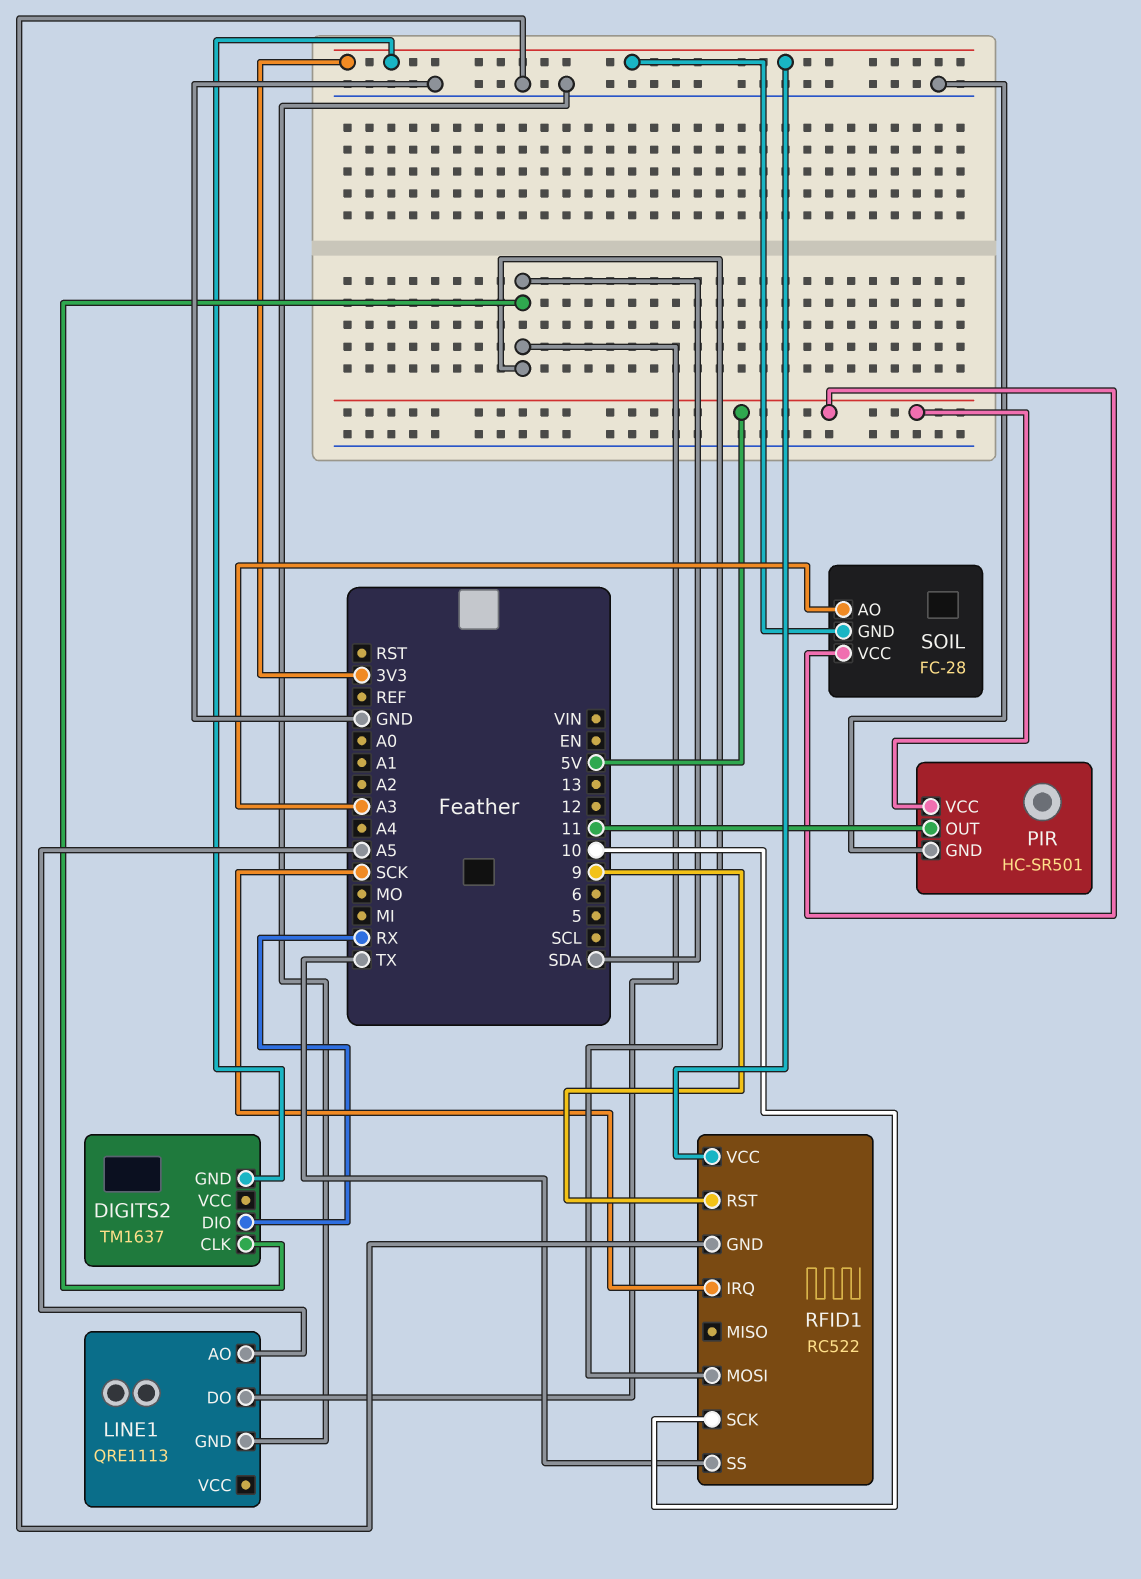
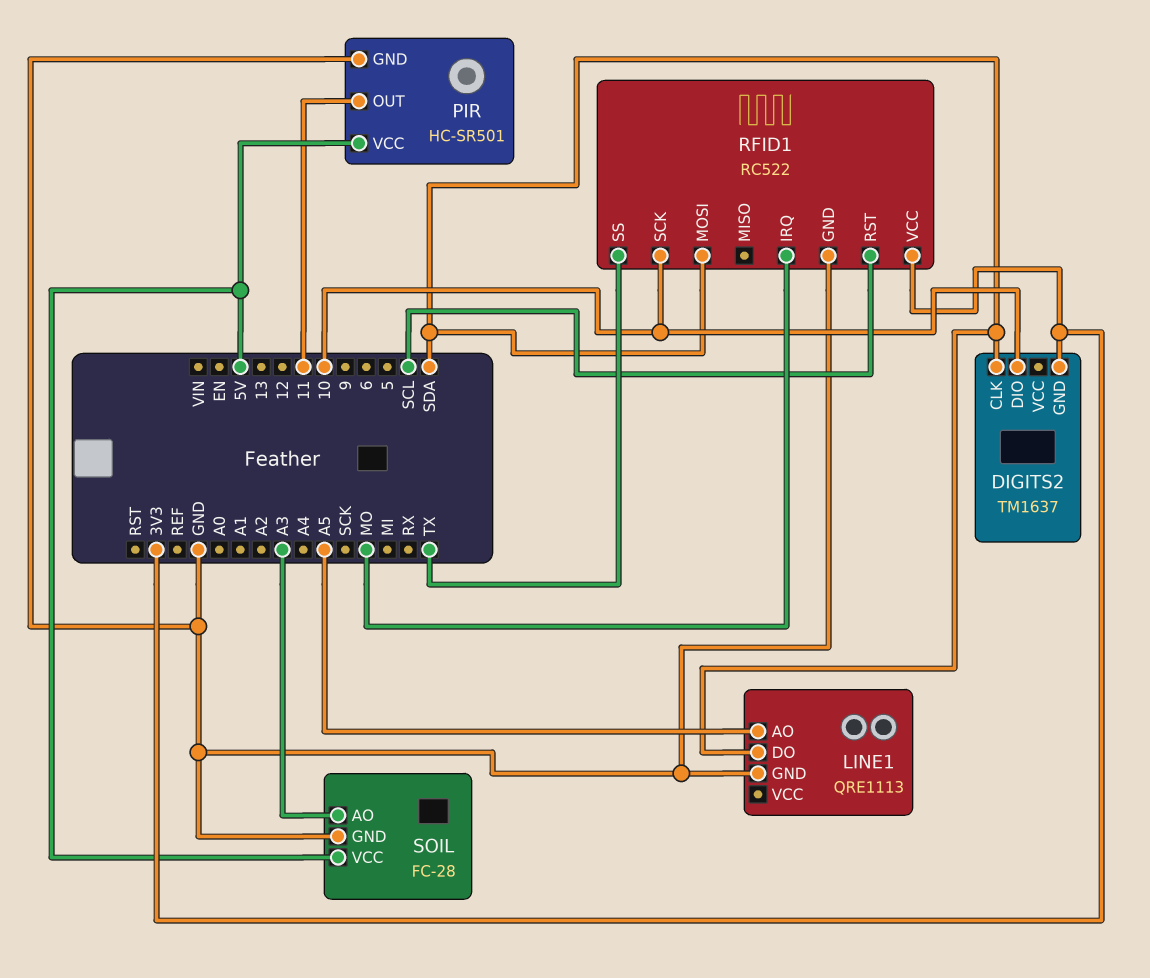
DIGITS2 pin DIO: RX -> 10
RFID1 pin IRQ: SCK -> MO
RFID1 pin RST: 9 -> SCL
SOIL pin GND: 3V3 -> GND

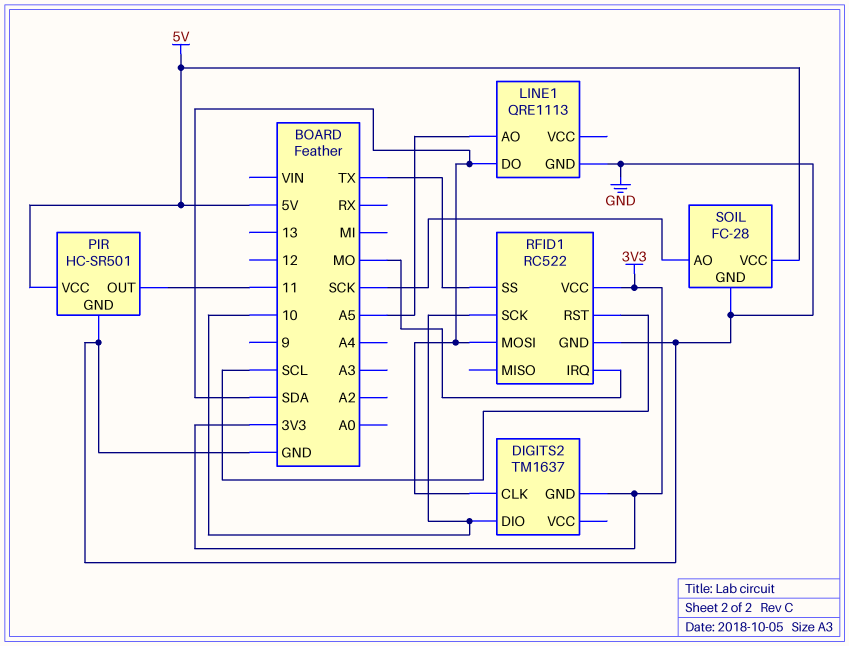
SOIL pin AO: A3 -> SCK

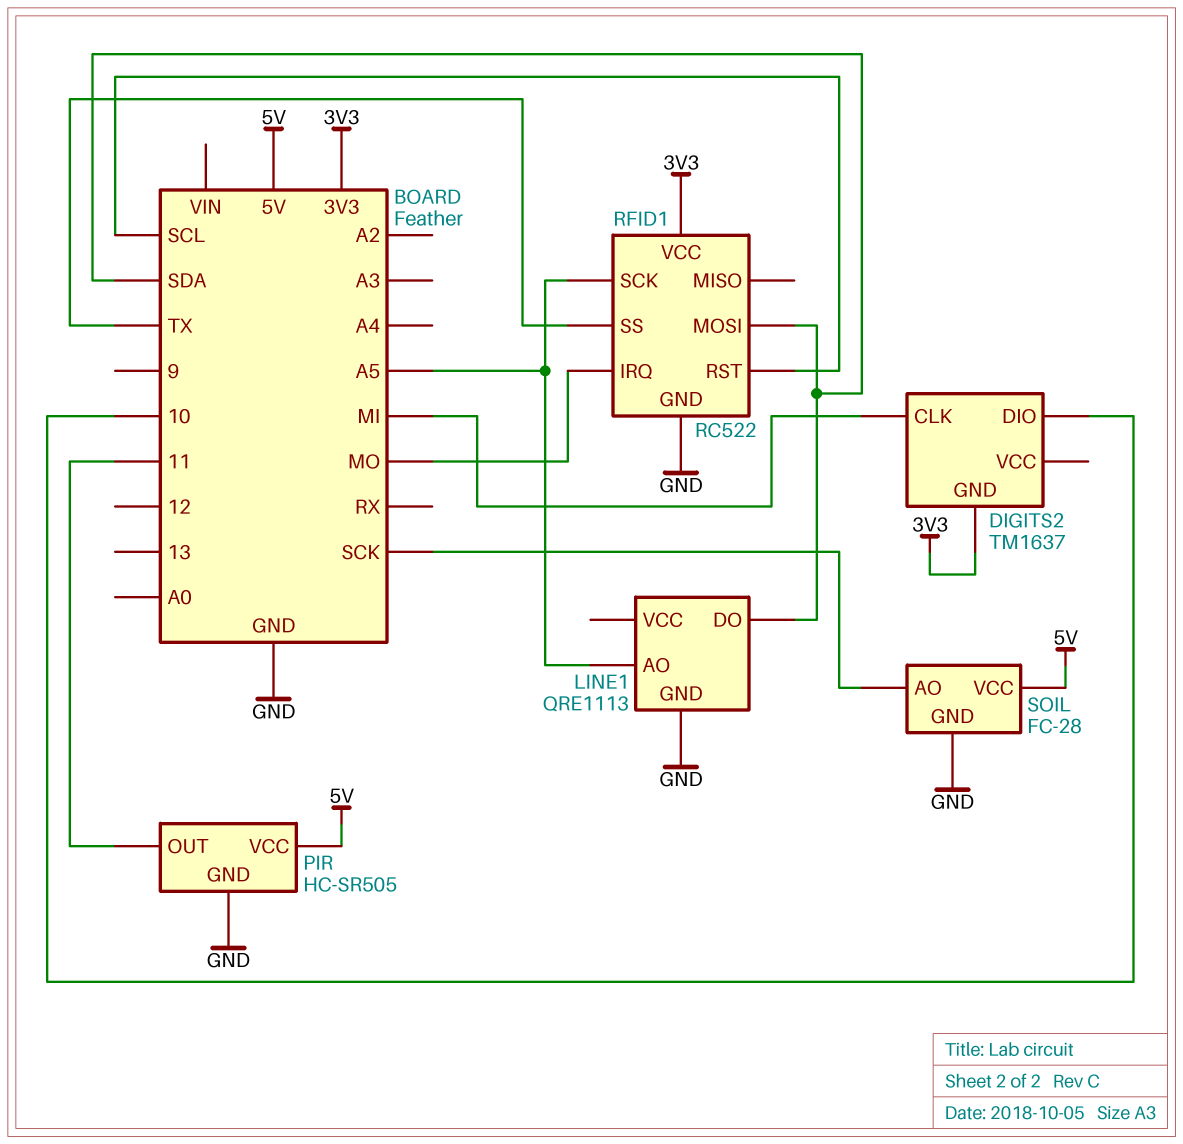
DIGITS2 pin CLK: SDA -> MI
PIR: HC-SR501 -> HC-SR505
RFID1 pin SCK: 10 -> A5

